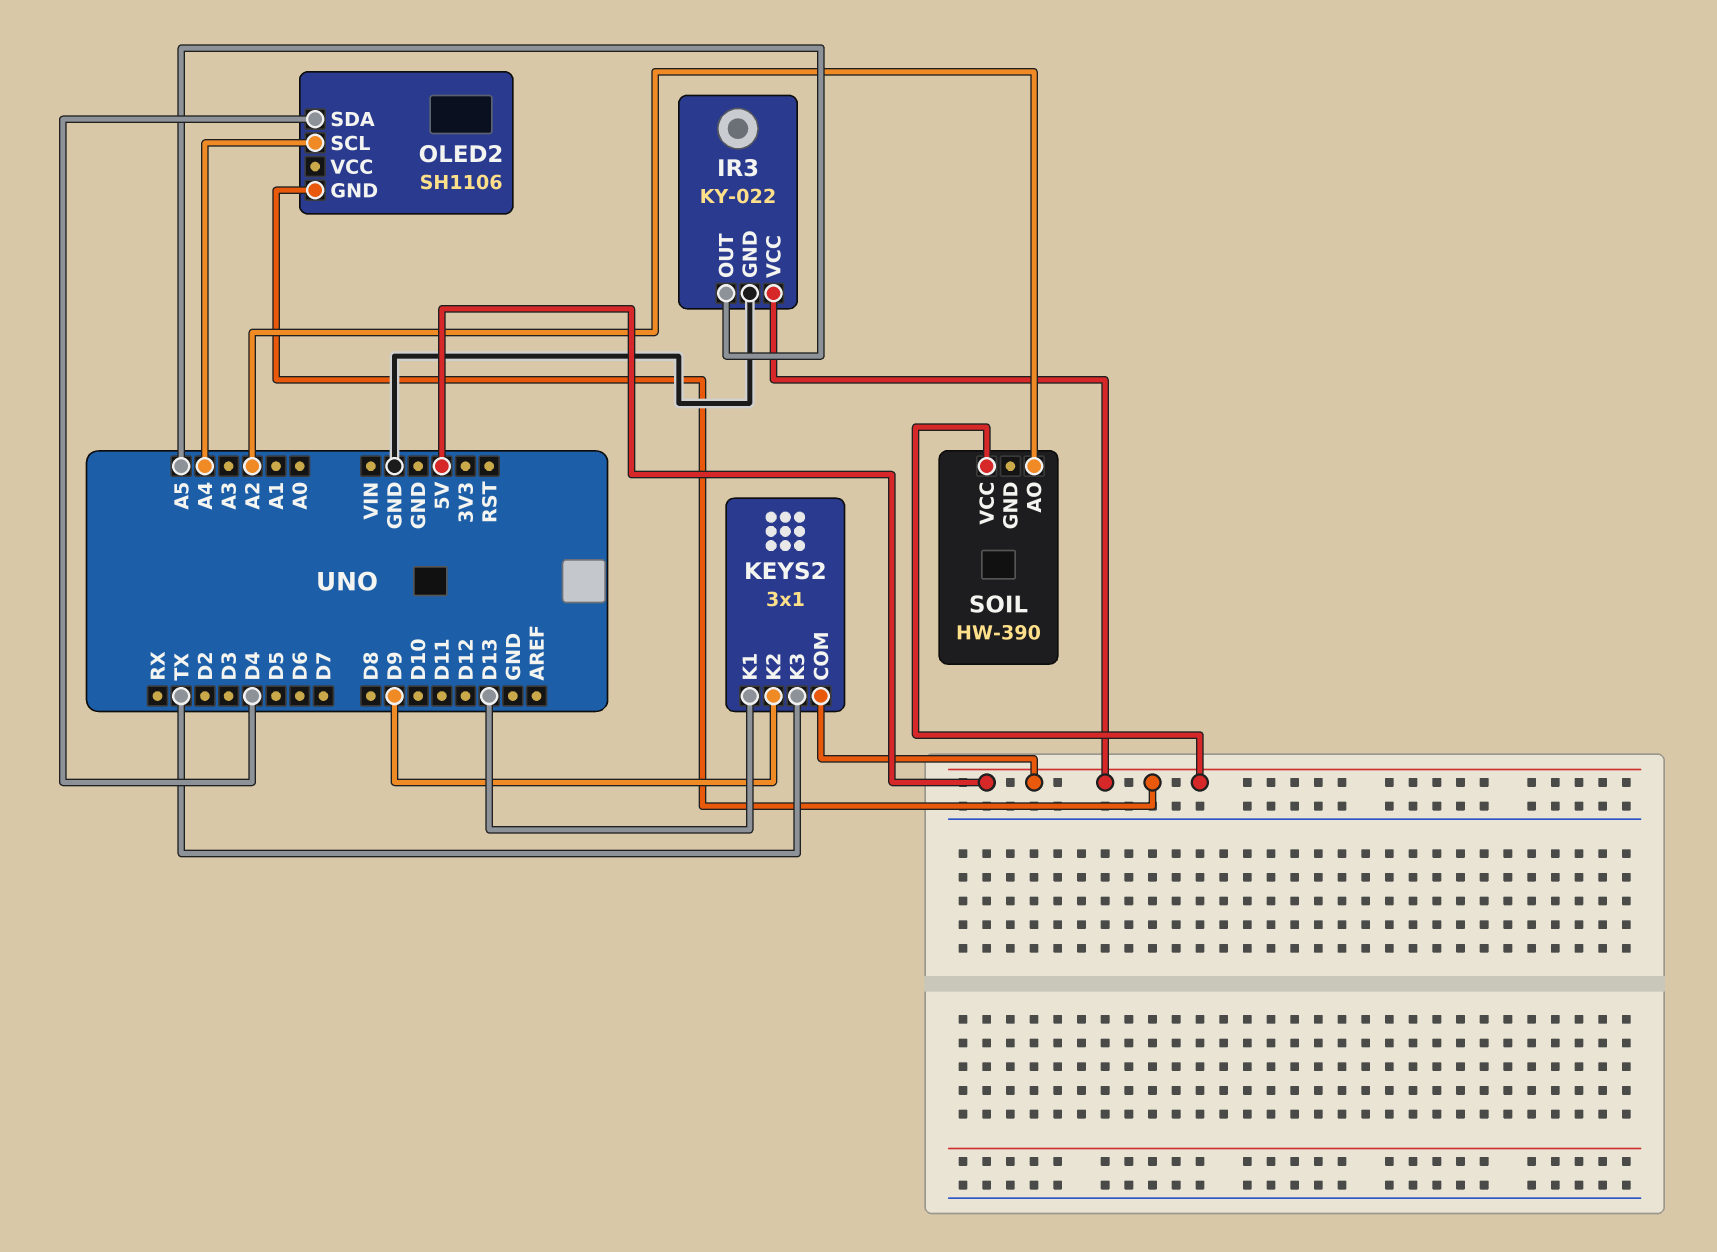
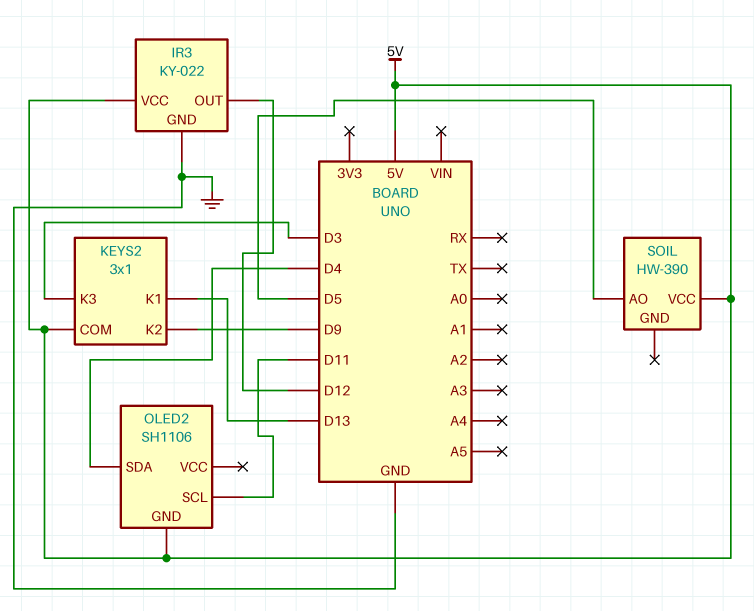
IR3 pin OUT: A5 -> D12
KEYS2 pin K3: TX -> D3
OLED2 pin SCL: A4 -> D11
SOIL pin AO: A2 -> D5

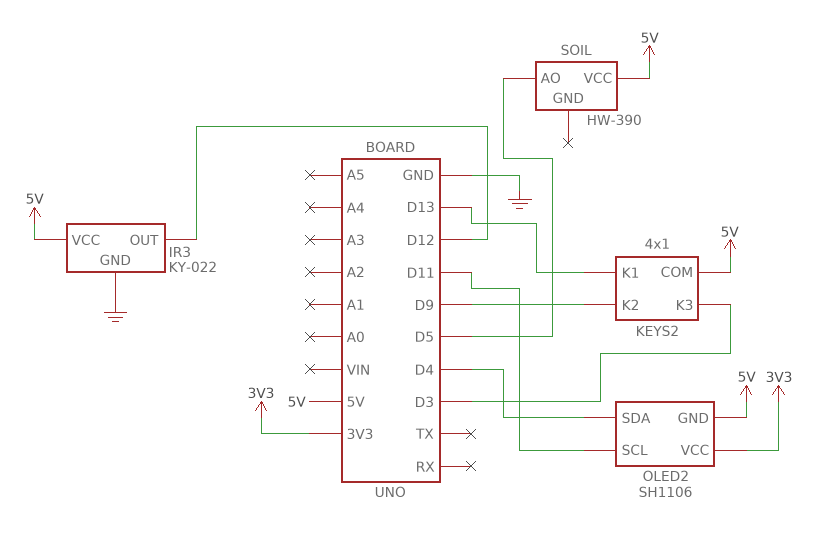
KEYS2: 3x1 -> 4x1
OLED2 pin VCC: none -> 3V3

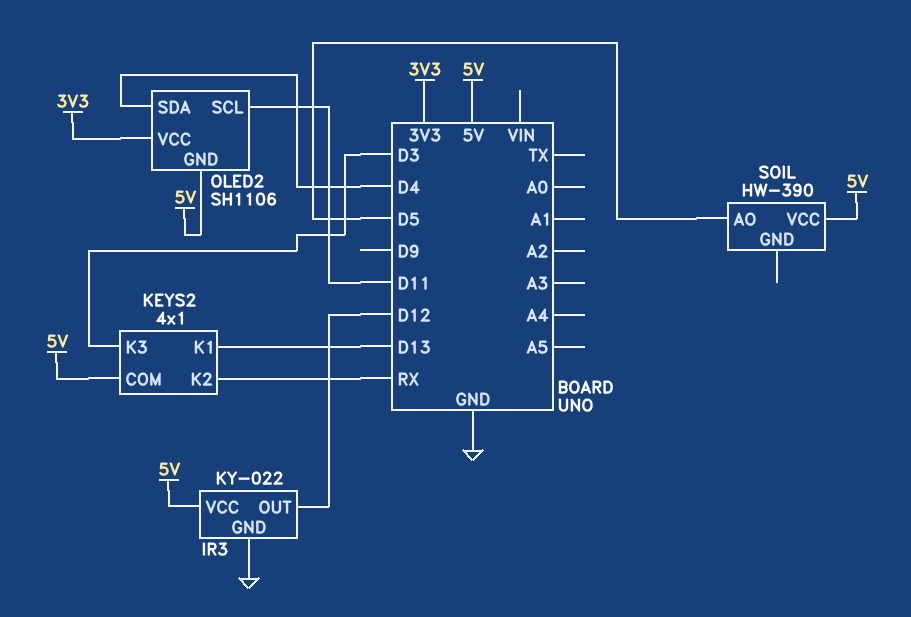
KEYS2 pin K2: D9 -> RX

